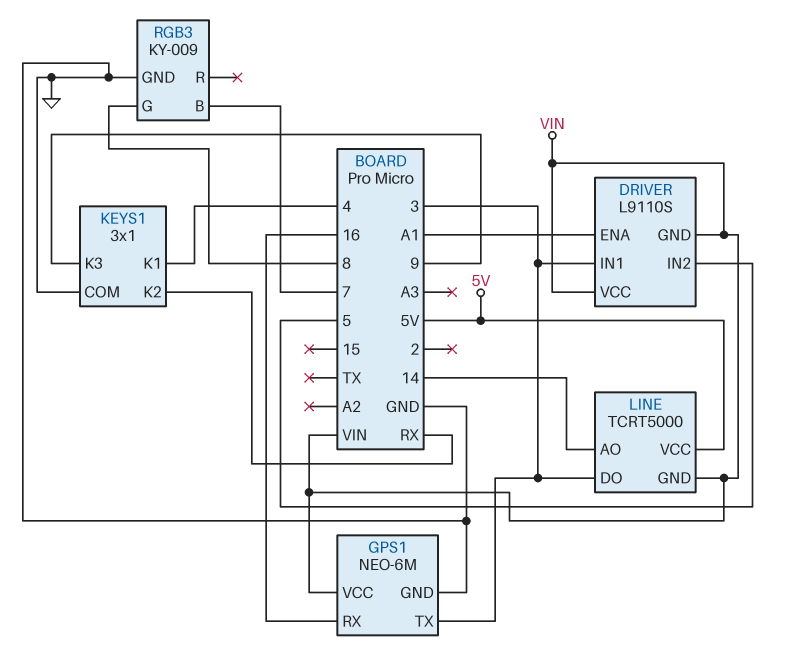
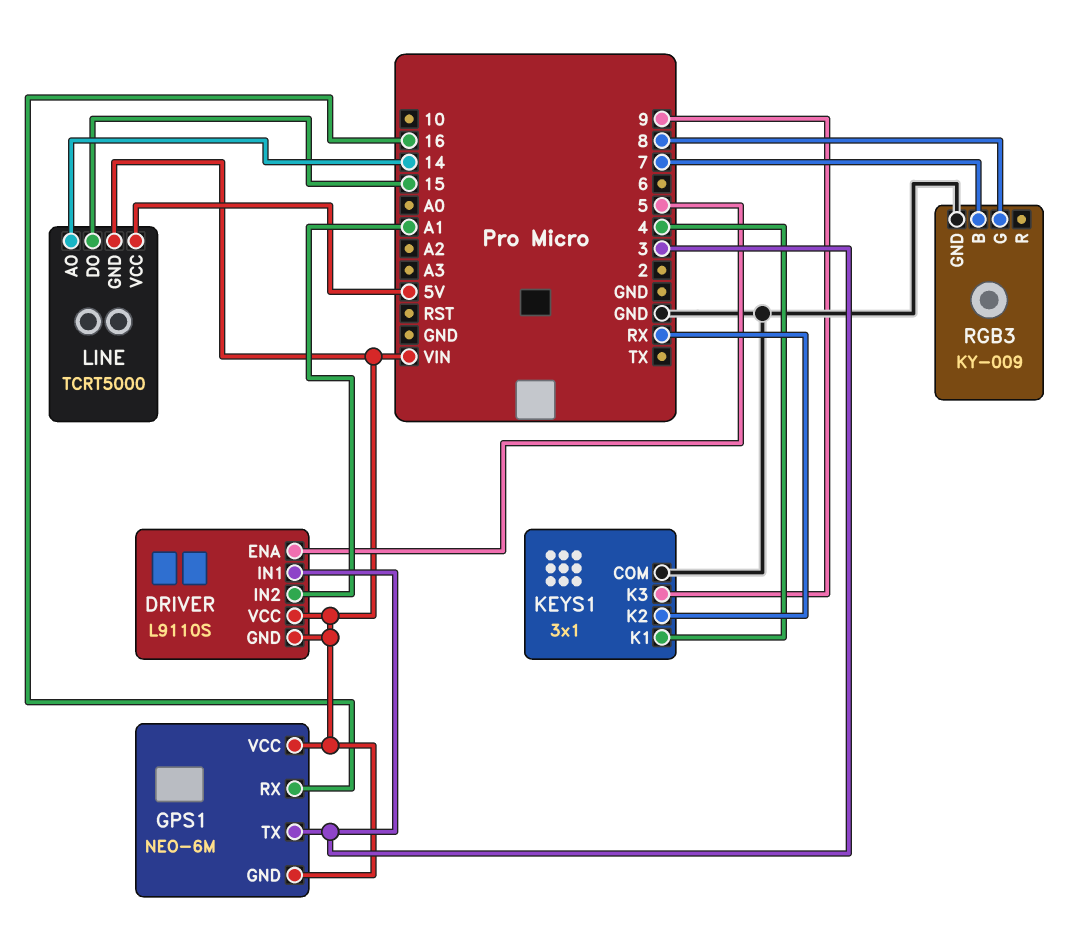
DRIVER pin ENA: A1 -> 5
DRIVER pin IN2: 5 -> A1
GPS1 pin GND: GND -> VIN
LINE pin DO: 3 -> 15

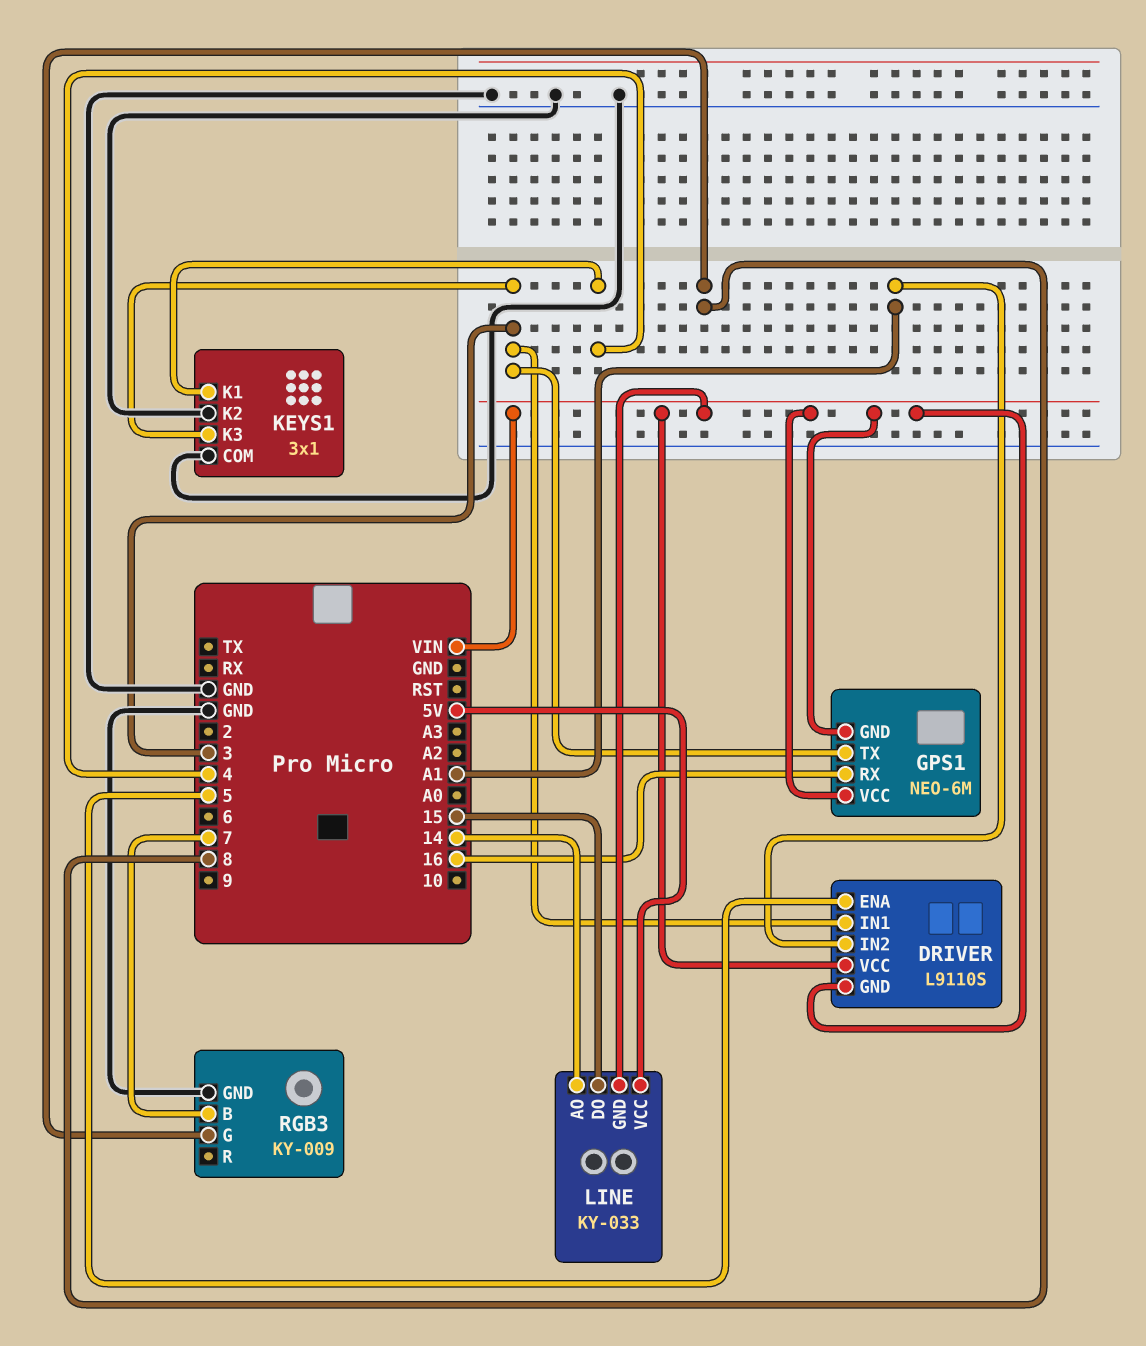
KEYS1 pin K2: RX -> GND
KEYS1 pin K3: 9 -> 3
LINE: TCRT5000 -> KY-033

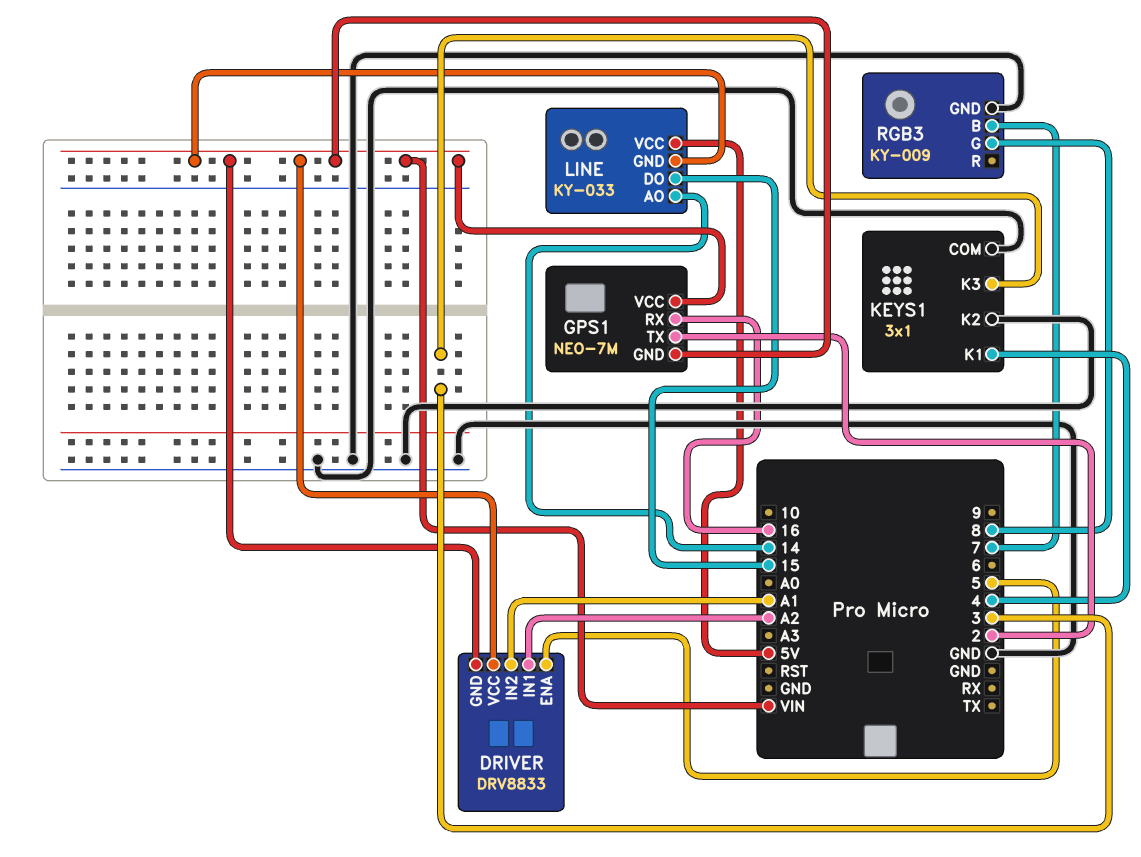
DRIVER: L9110S -> DRV8833
DRIVER pin IN1: 3 -> A2
GPS1: NEO-6M -> NEO-7M
GPS1 pin TX: 3 -> 2

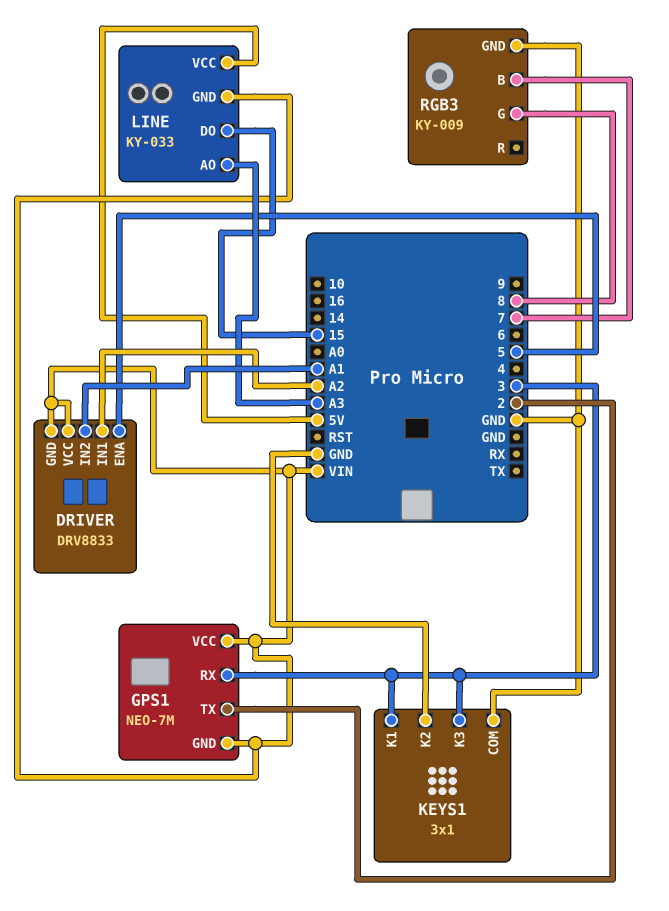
GPS1 pin RX: 16 -> 3
KEYS1 pin K1: 4 -> 3
LINE pin AO: 14 -> A3

